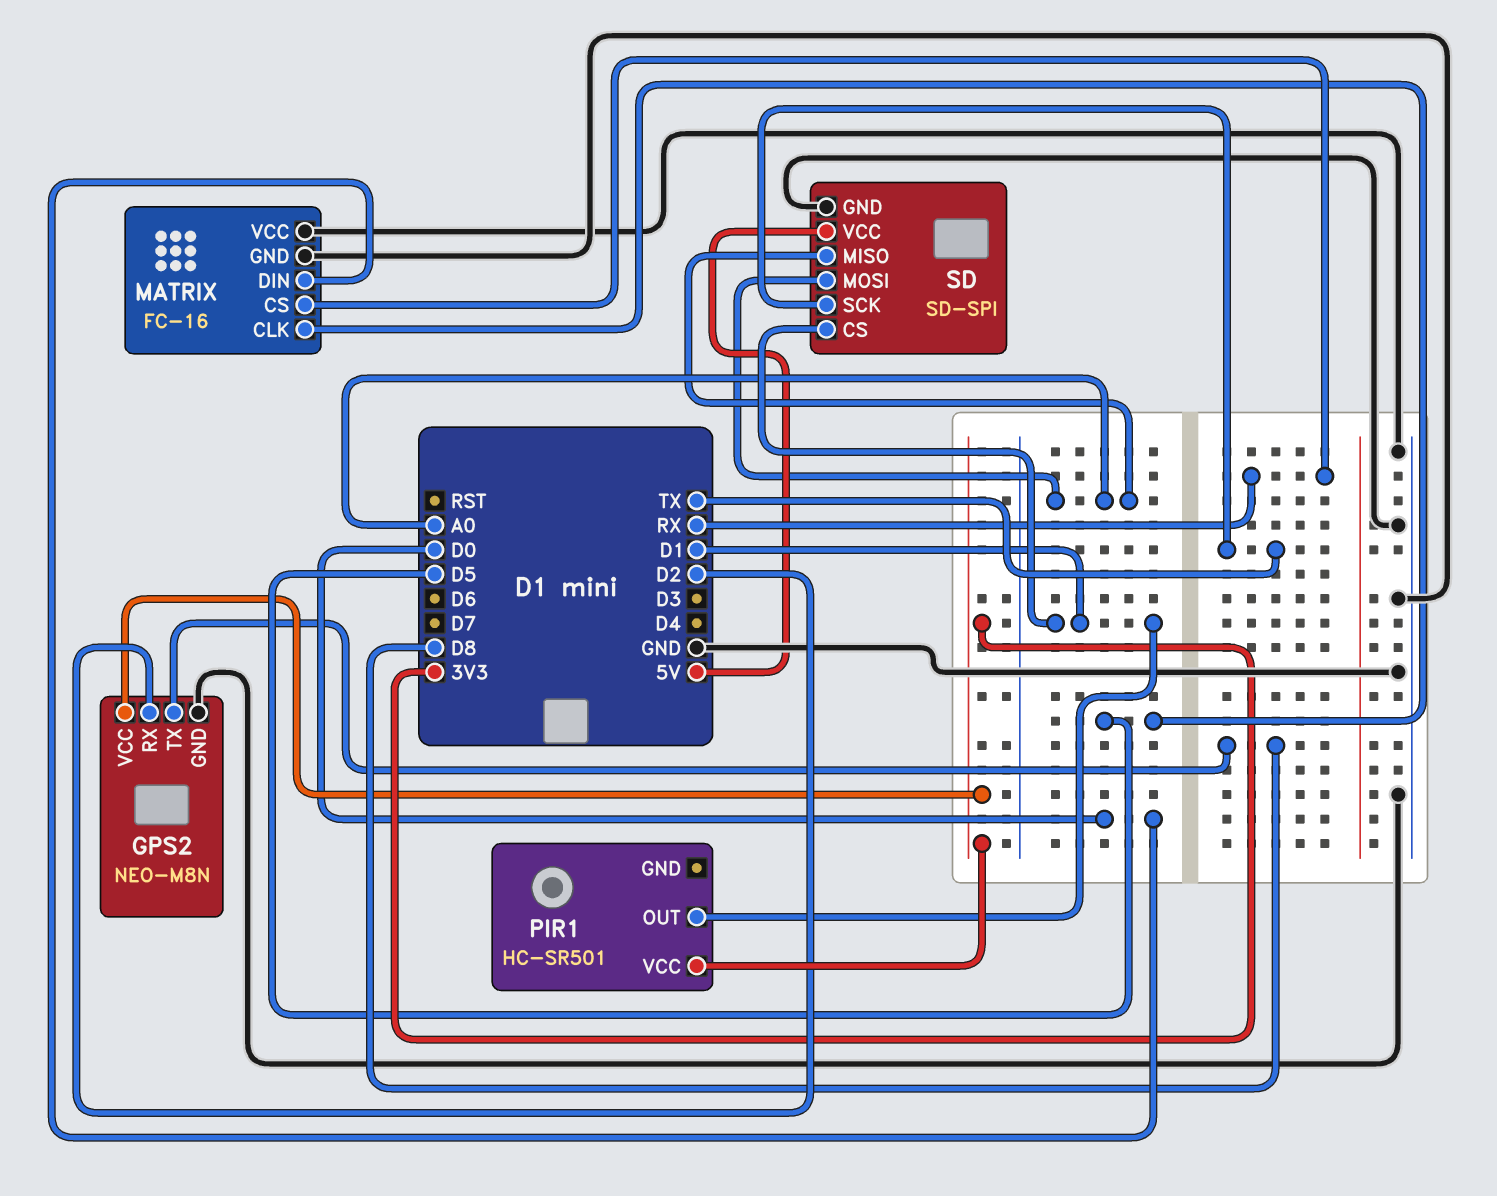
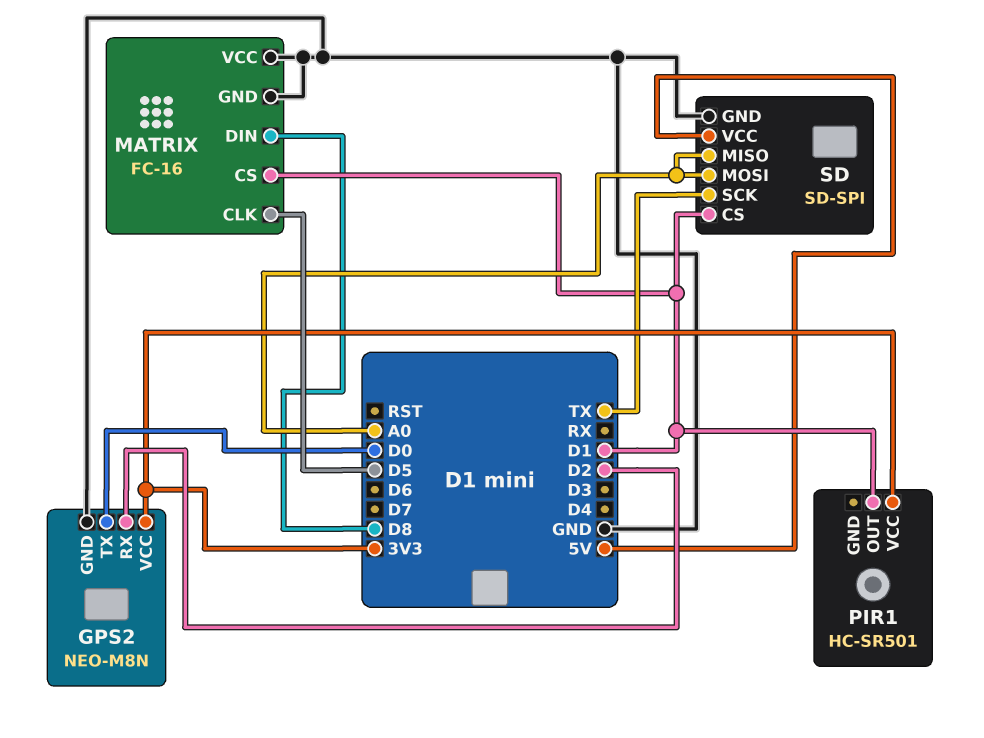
GPS2 pin TX: D8 -> D0
MATRIX pin CS: RX -> D1
MATRIX pin DIN: D0 -> D8

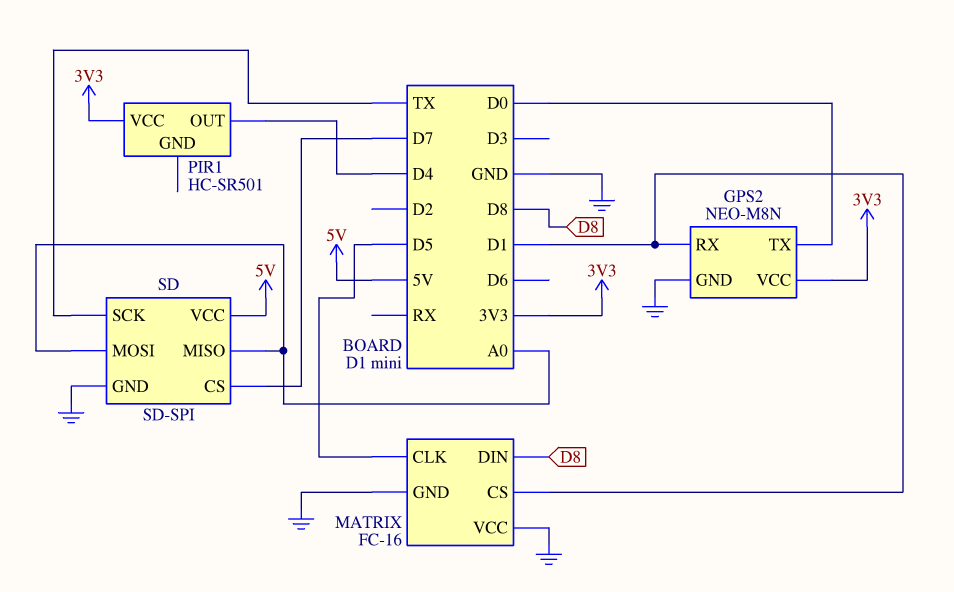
GPS2 pin RX: D2 -> D1
PIR1 pin OUT: D1 -> D4
SD pin CS: D1 -> D7

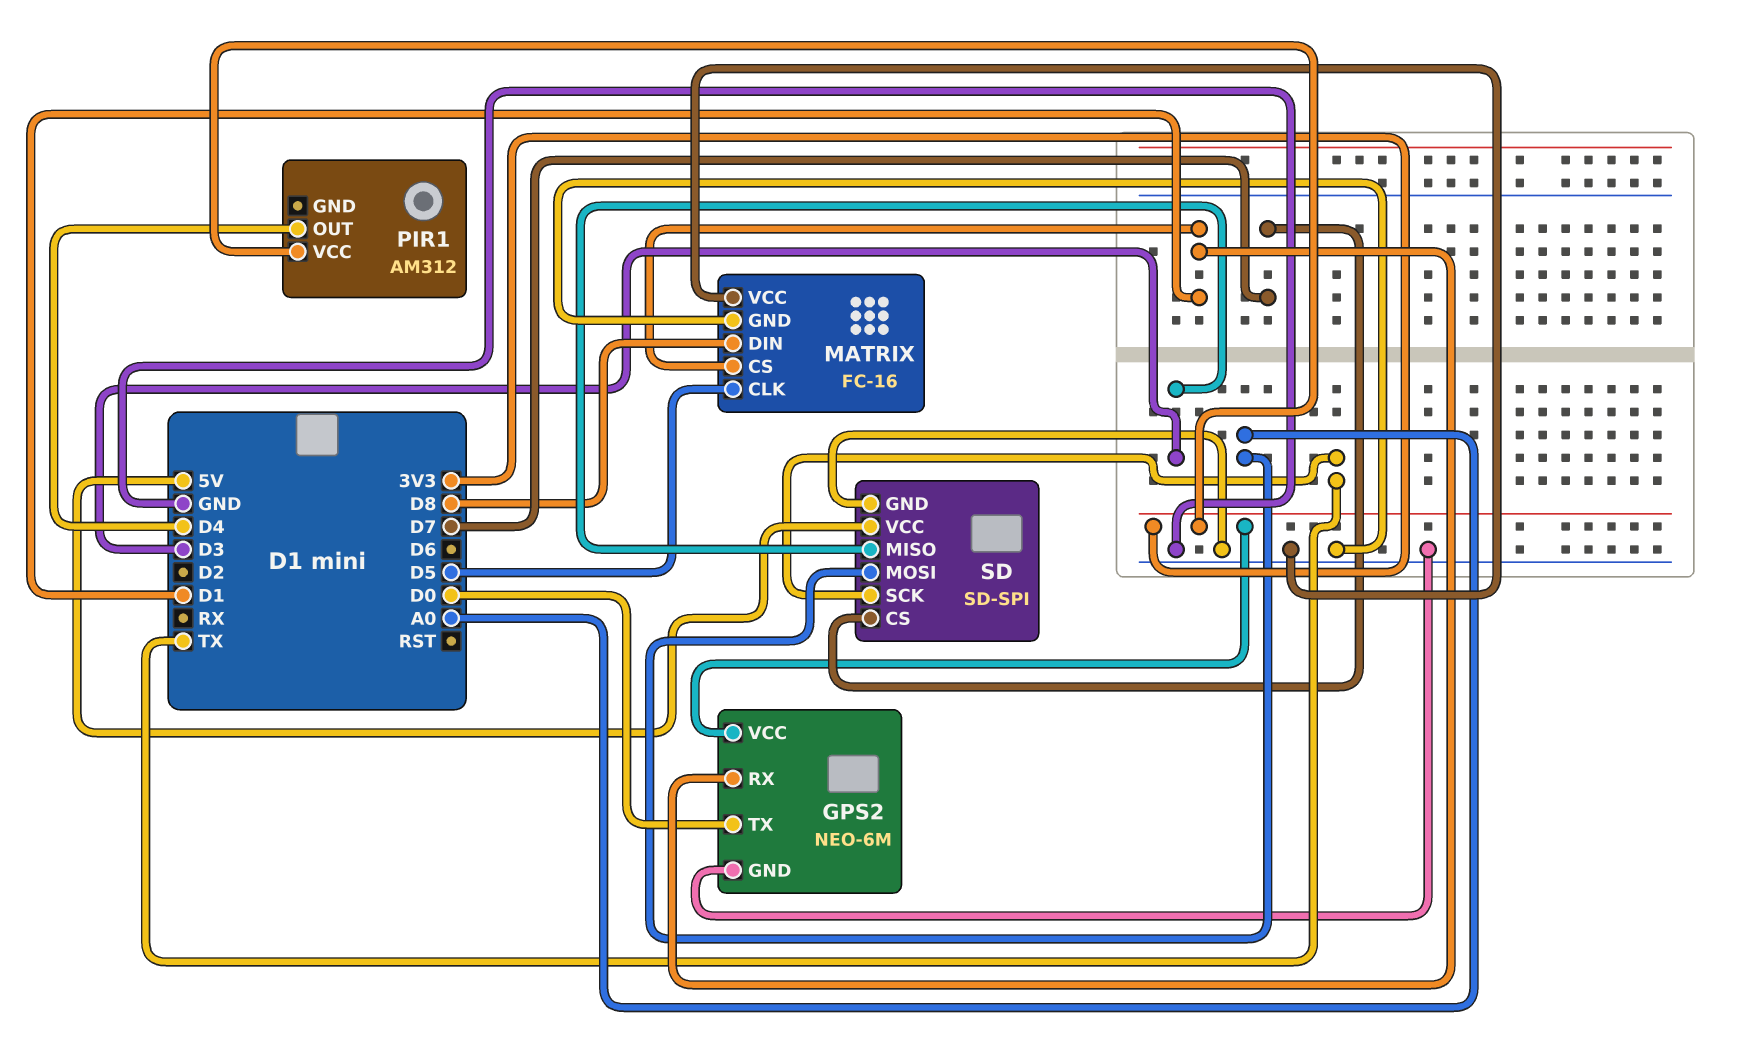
GPS2: NEO-M8N -> NEO-6M
PIR1: HC-SR501 -> AM312
SD pin MISO: A0 -> D3

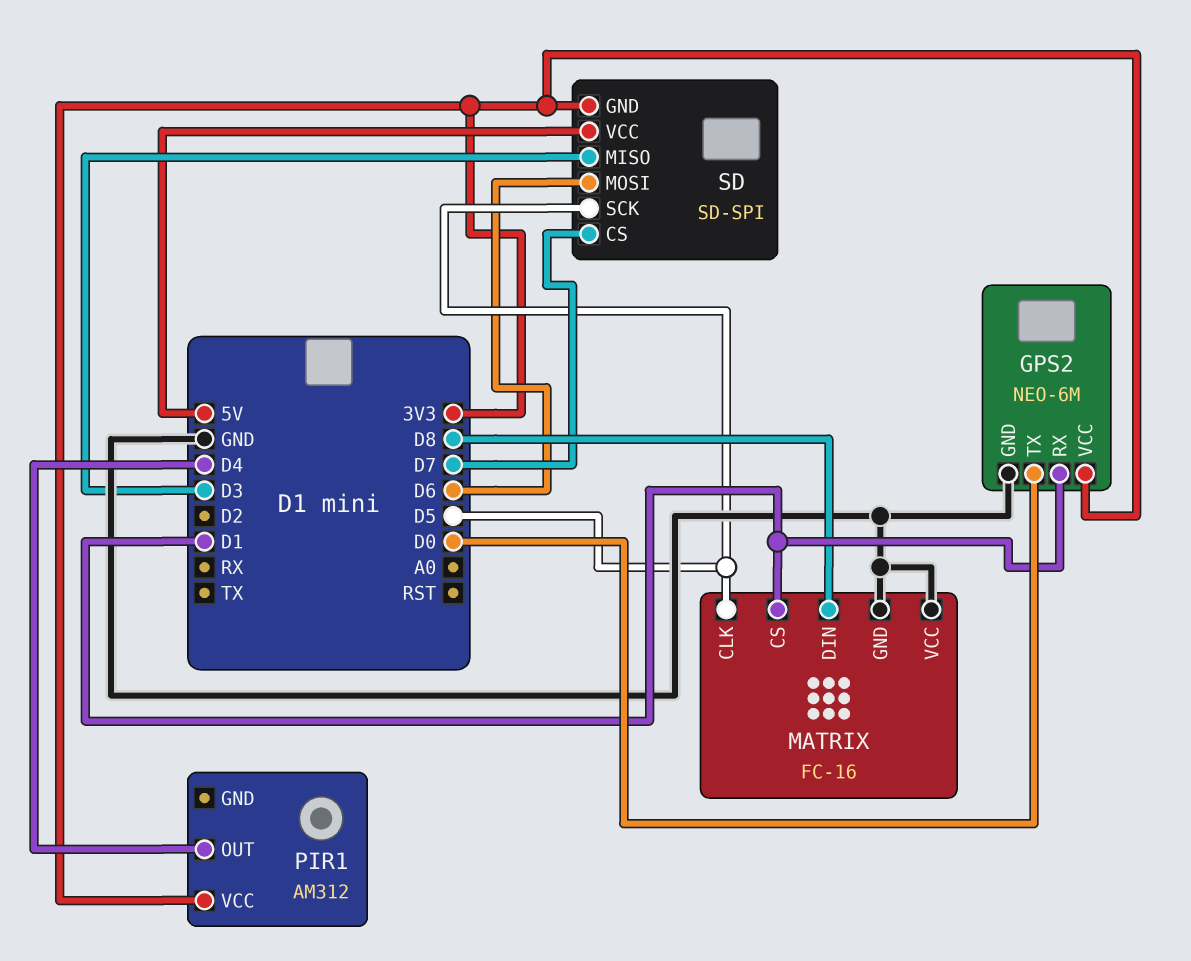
SD pin GND: GND -> 3V3
SD pin MOSI: A0 -> D6
SD pin SCK: TX -> D5

